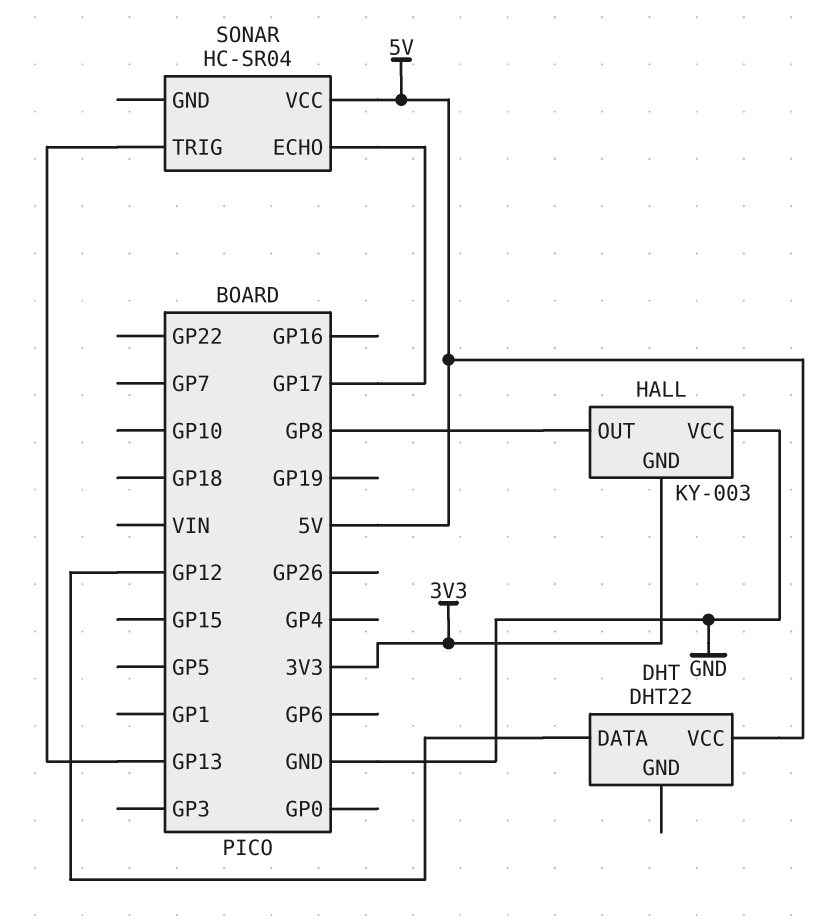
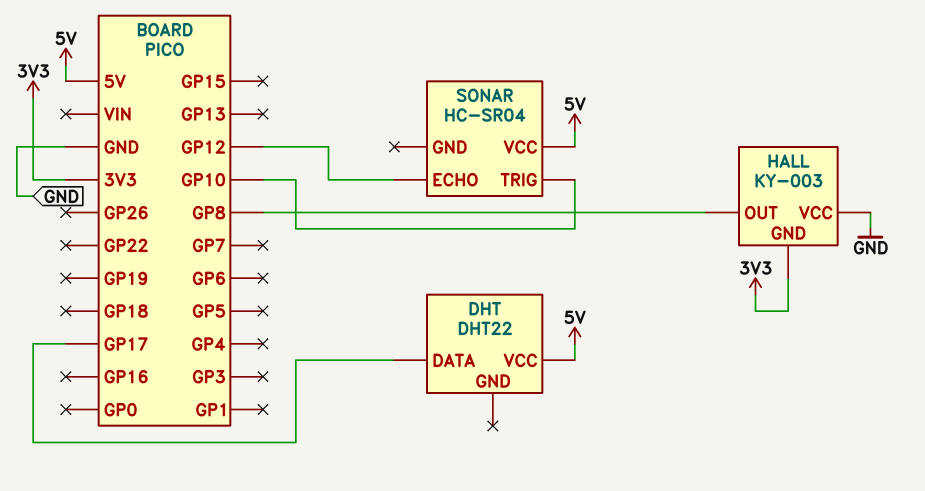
DHT pin DATA: GP12 -> GP17
SONAR pin ECHO: GP17 -> GP12
SONAR pin TRIG: GP13 -> GP10

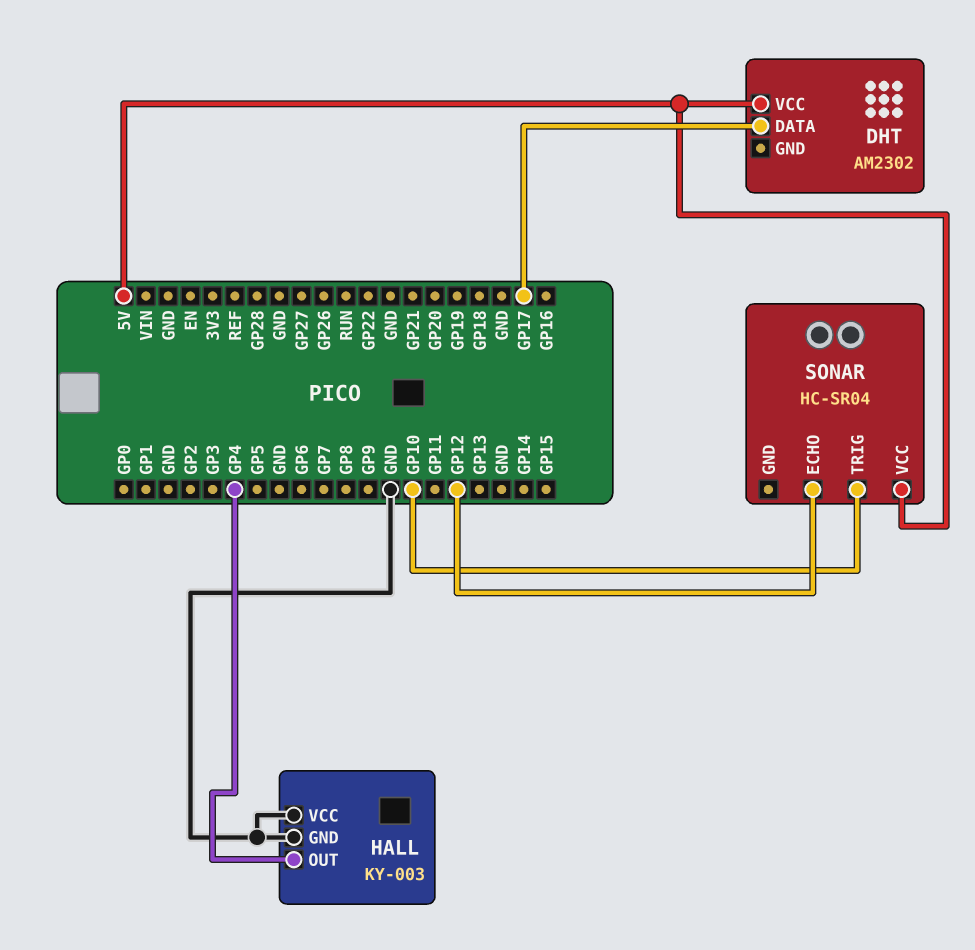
DHT: DHT22 -> AM2302
HALL pin GND: 3V3 -> GND
HALL pin OUT: GP8 -> GP4

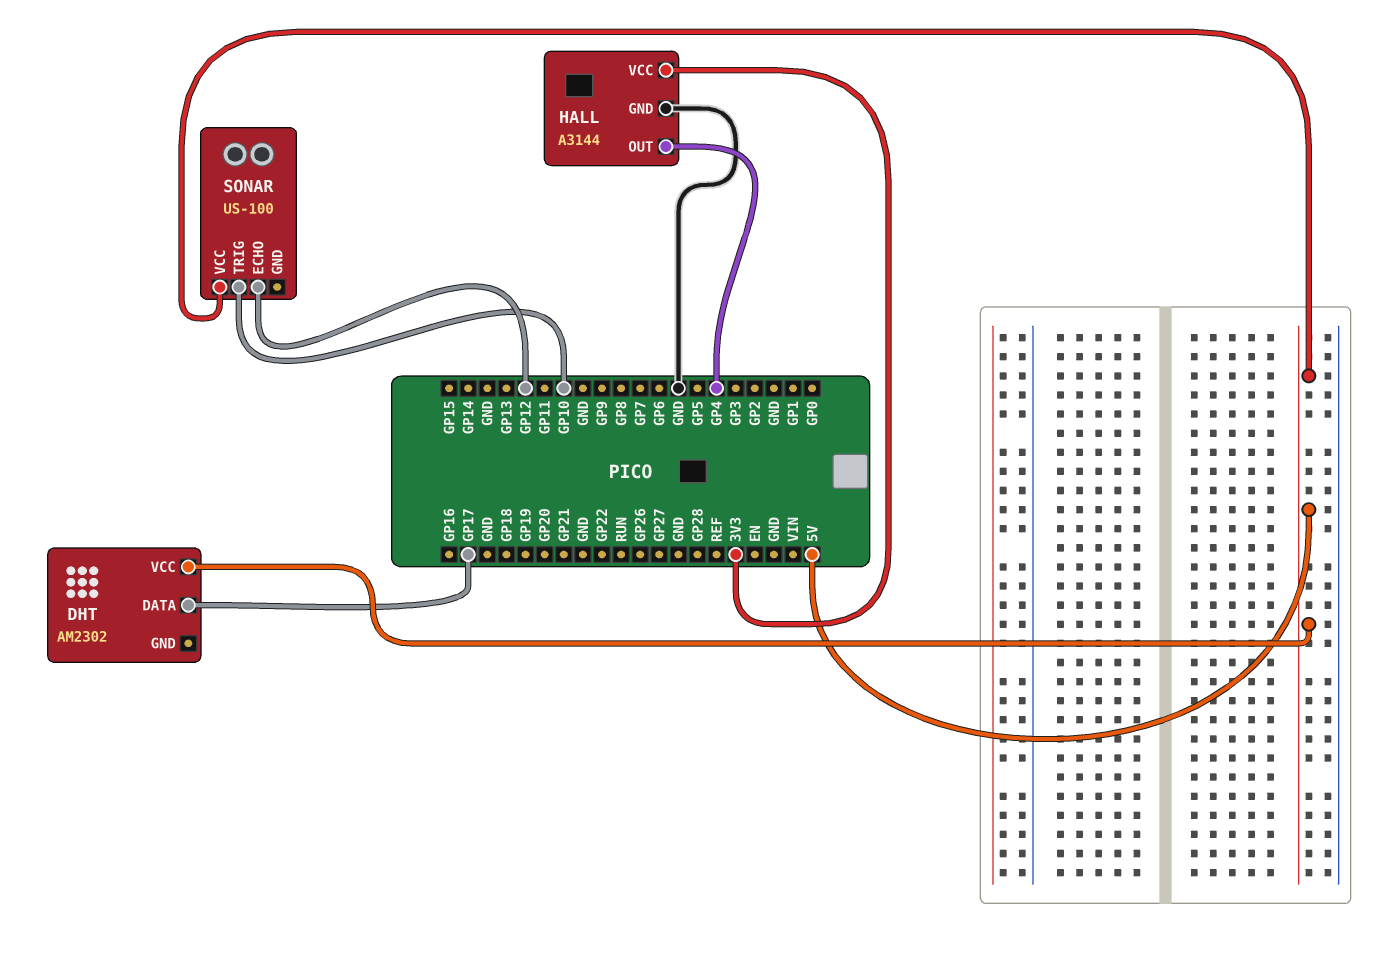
HALL: KY-003 -> A3144
HALL pin VCC: GND -> 3V3
SONAR: HC-SR04 -> US-100

